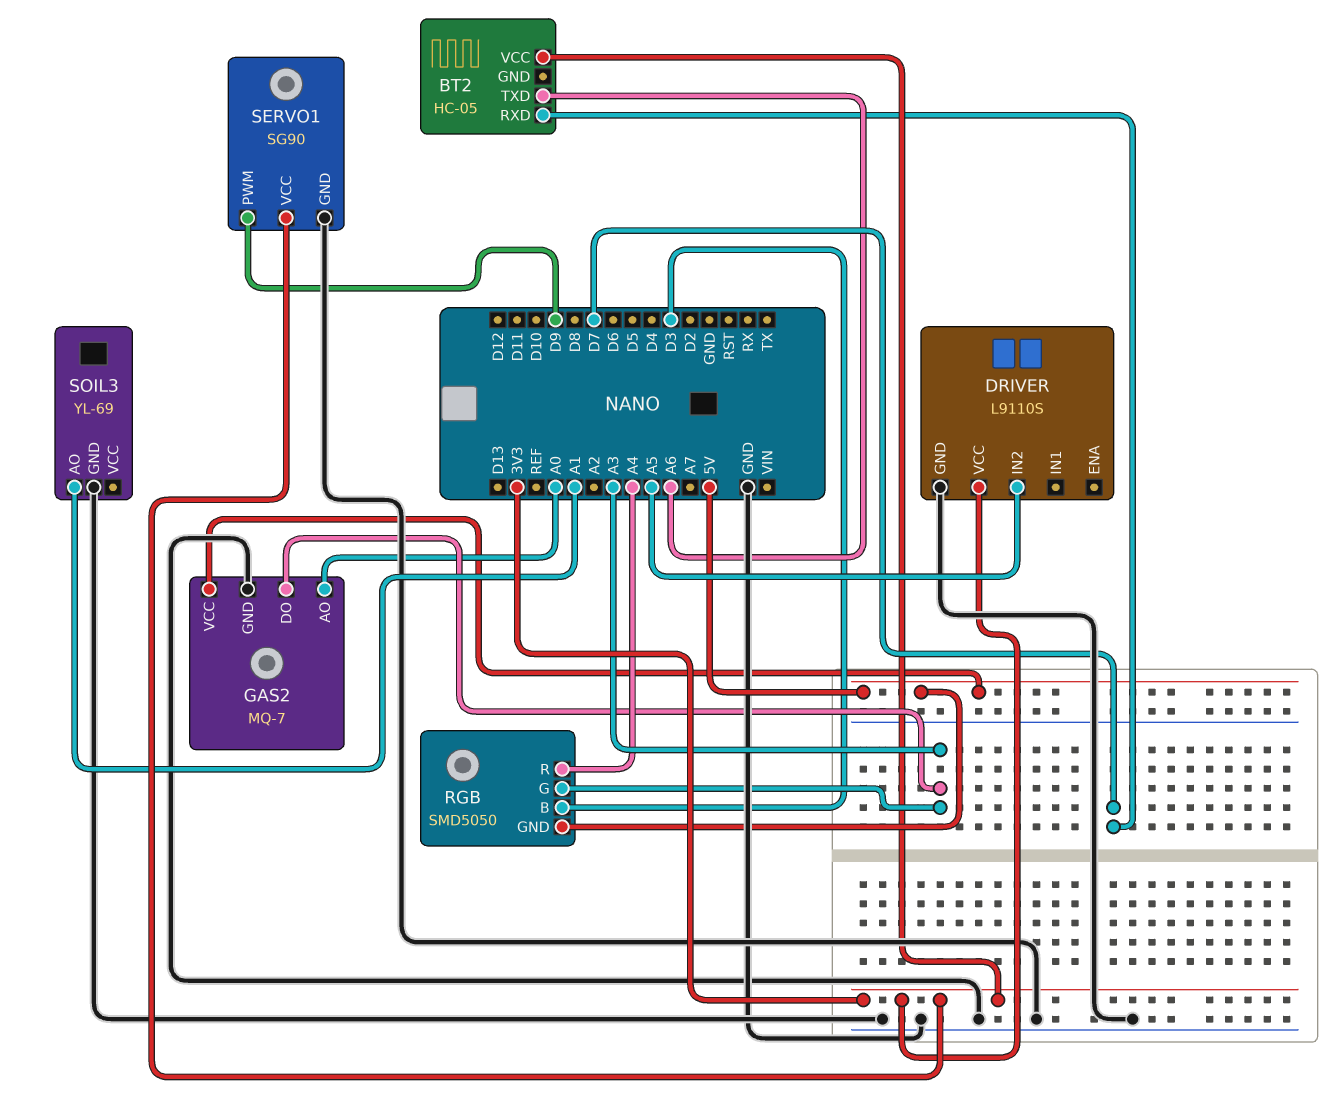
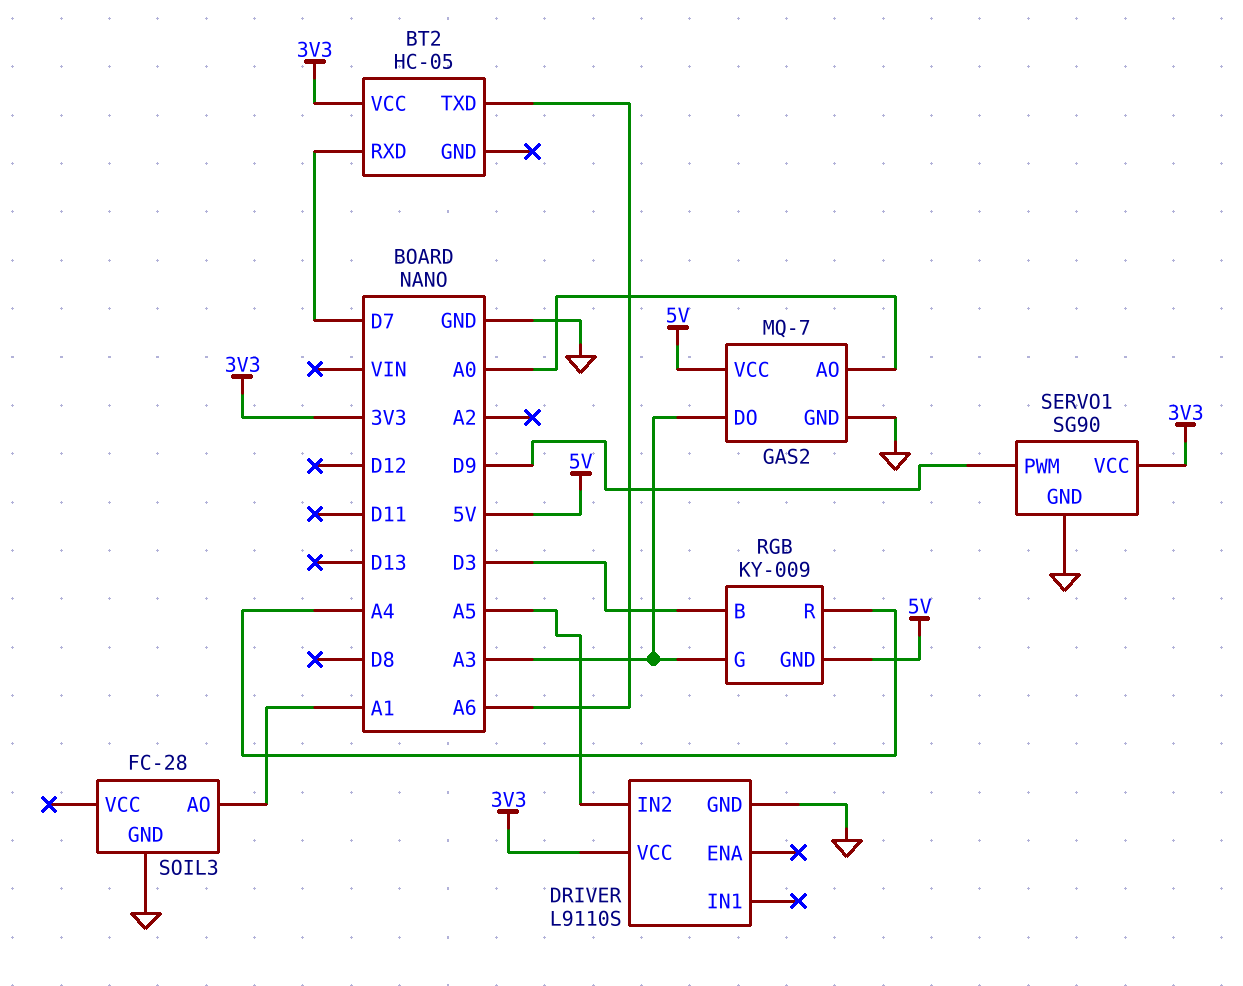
RGB: SMD5050 -> KY-009
SOIL3: YL-69 -> FC-28

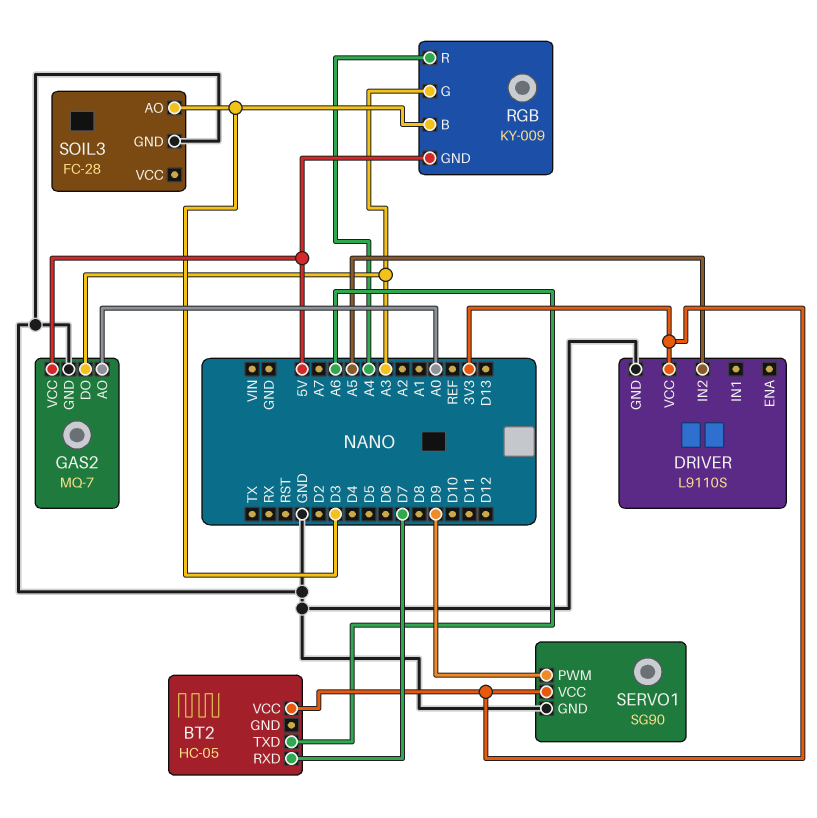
SOIL3 pin AO: A1 -> D3

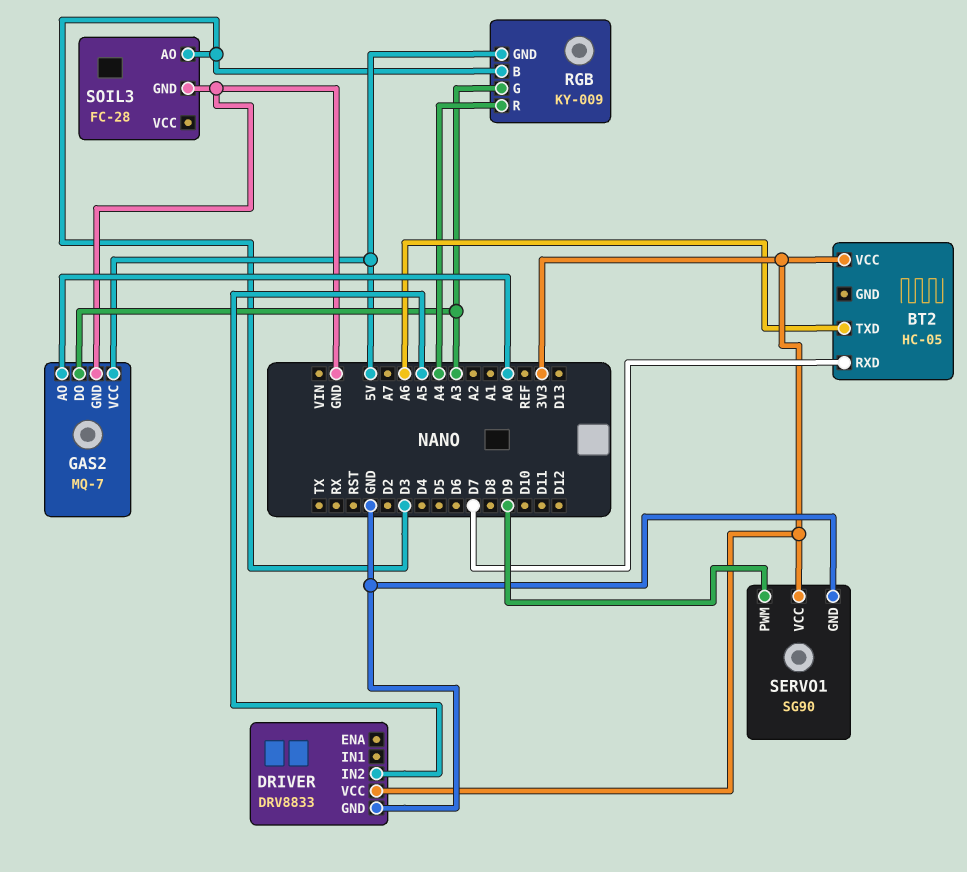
DRIVER: L9110S -> DRV8833

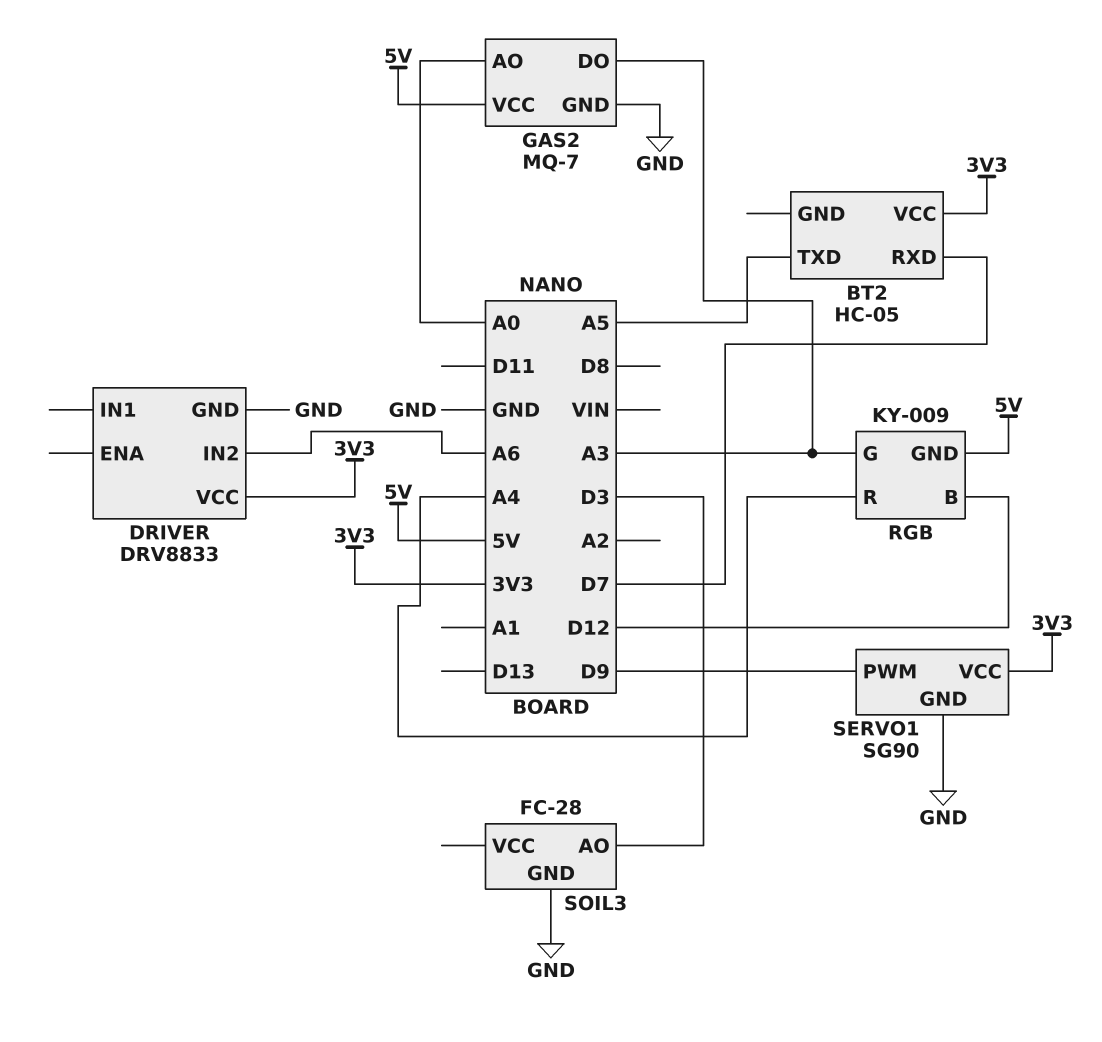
BT2 pin TXD: A6 -> A5
DRIVER pin IN2: A5 -> A6
RGB pin B: D3 -> D12

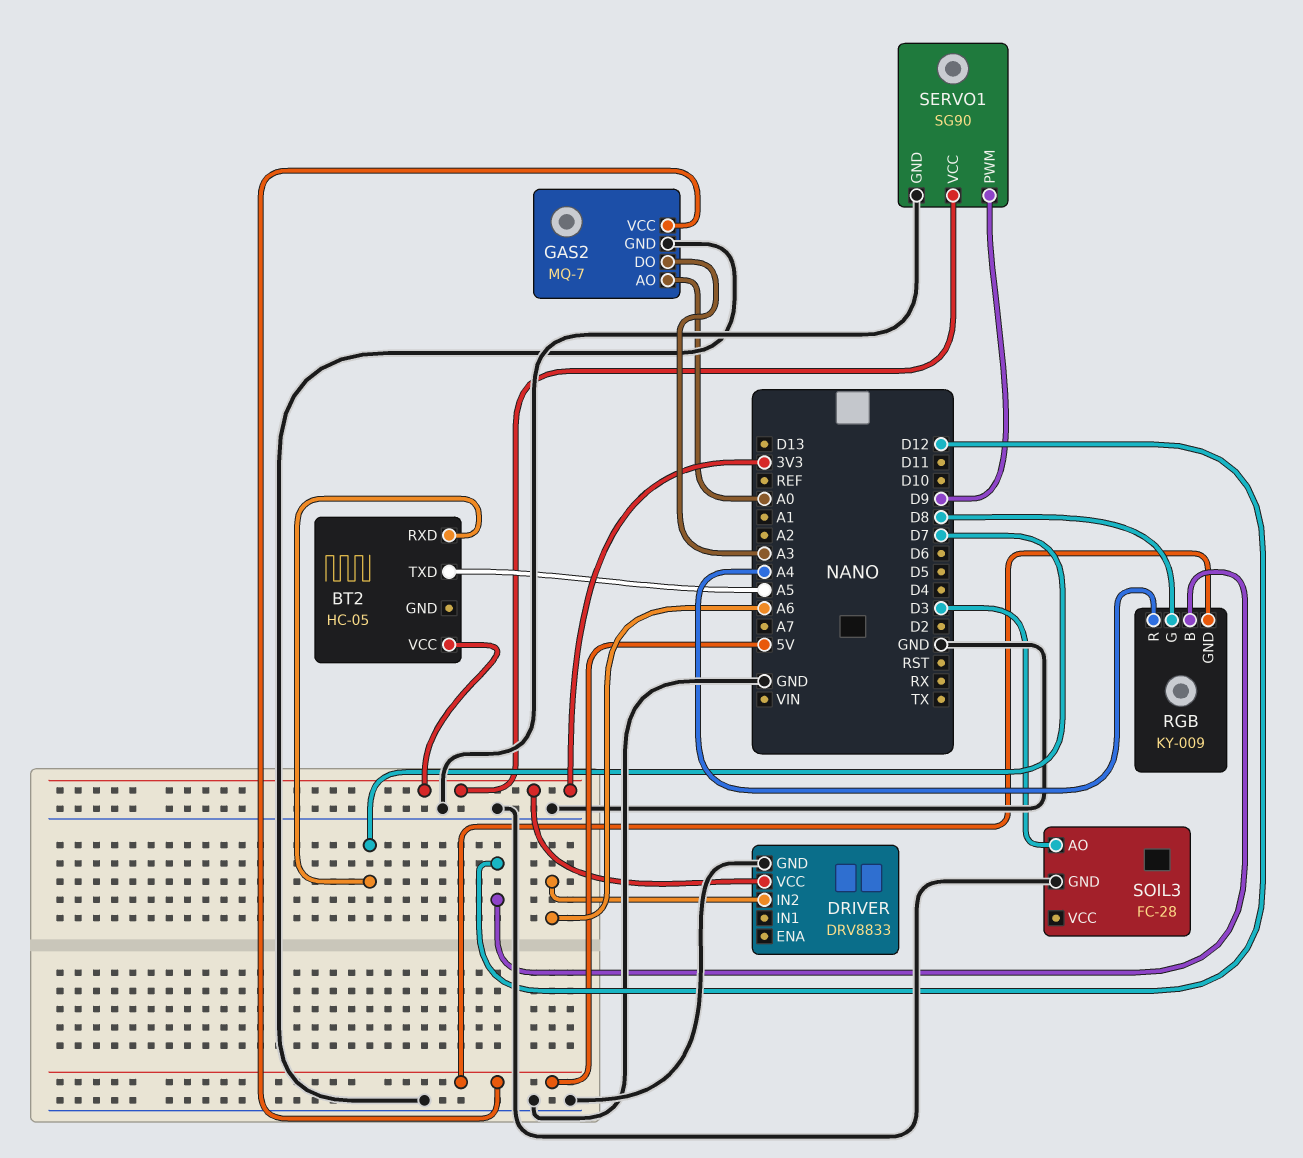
RGB pin G: A3 -> D8

